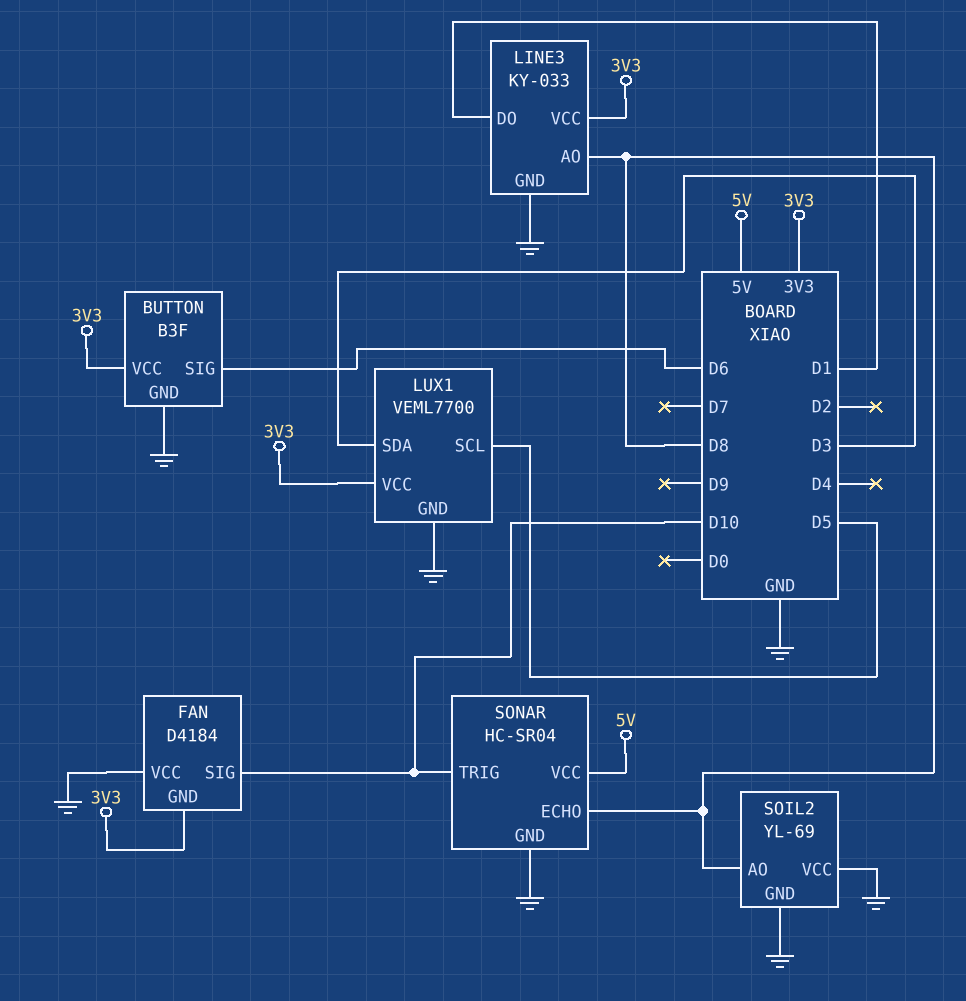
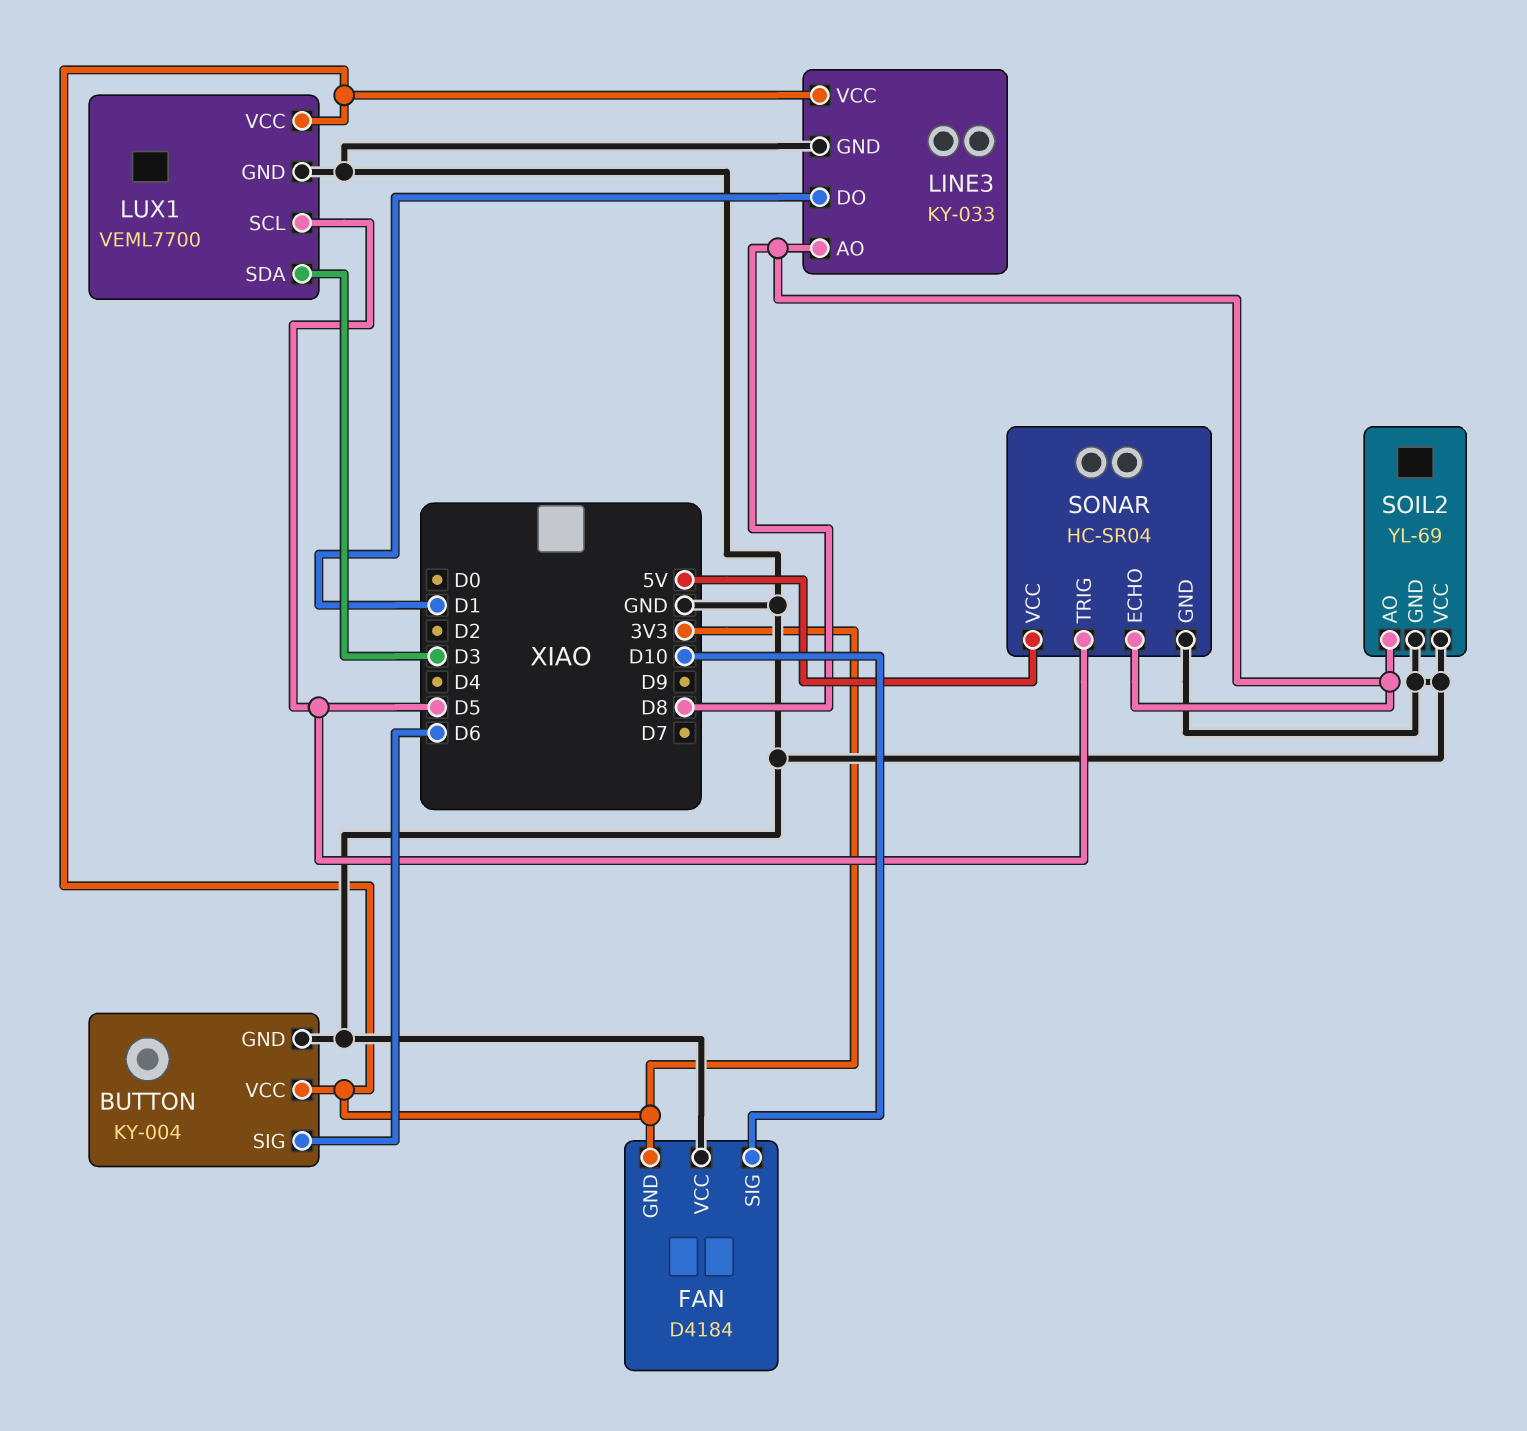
BUTTON: B3F -> KY-004
SONAR pin TRIG: D10 -> D5

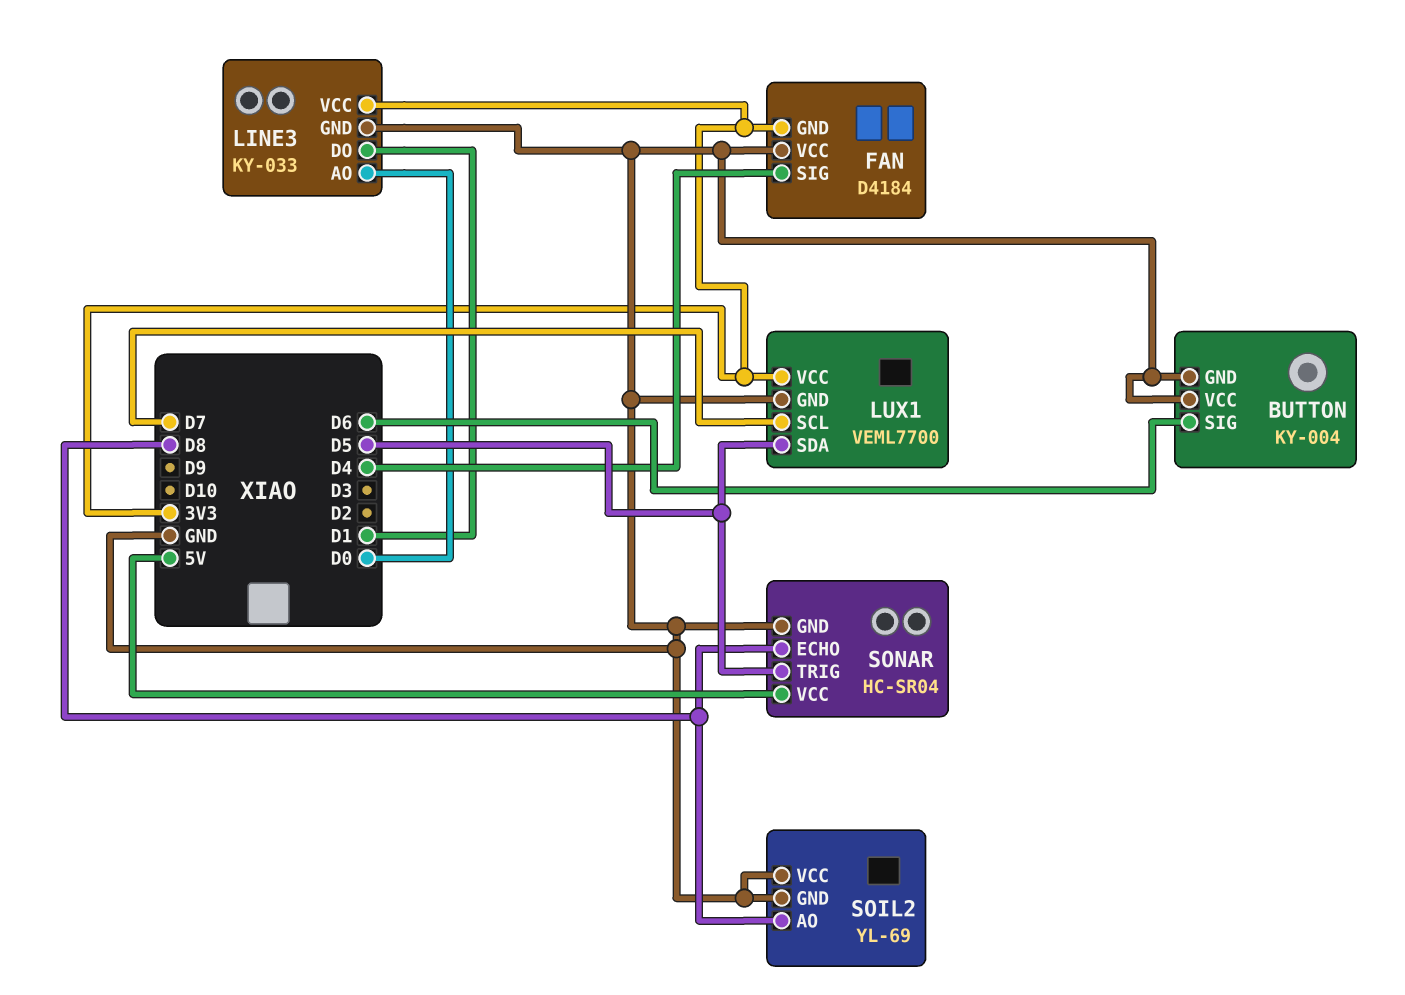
BUTTON pin VCC: 3V3 -> GND
FAN pin SIG: D10 -> D4
LINE3 pin AO: D8 -> D0
LUX1 pin SCL: D5 -> D7
LUX1 pin SDA: D3 -> D5

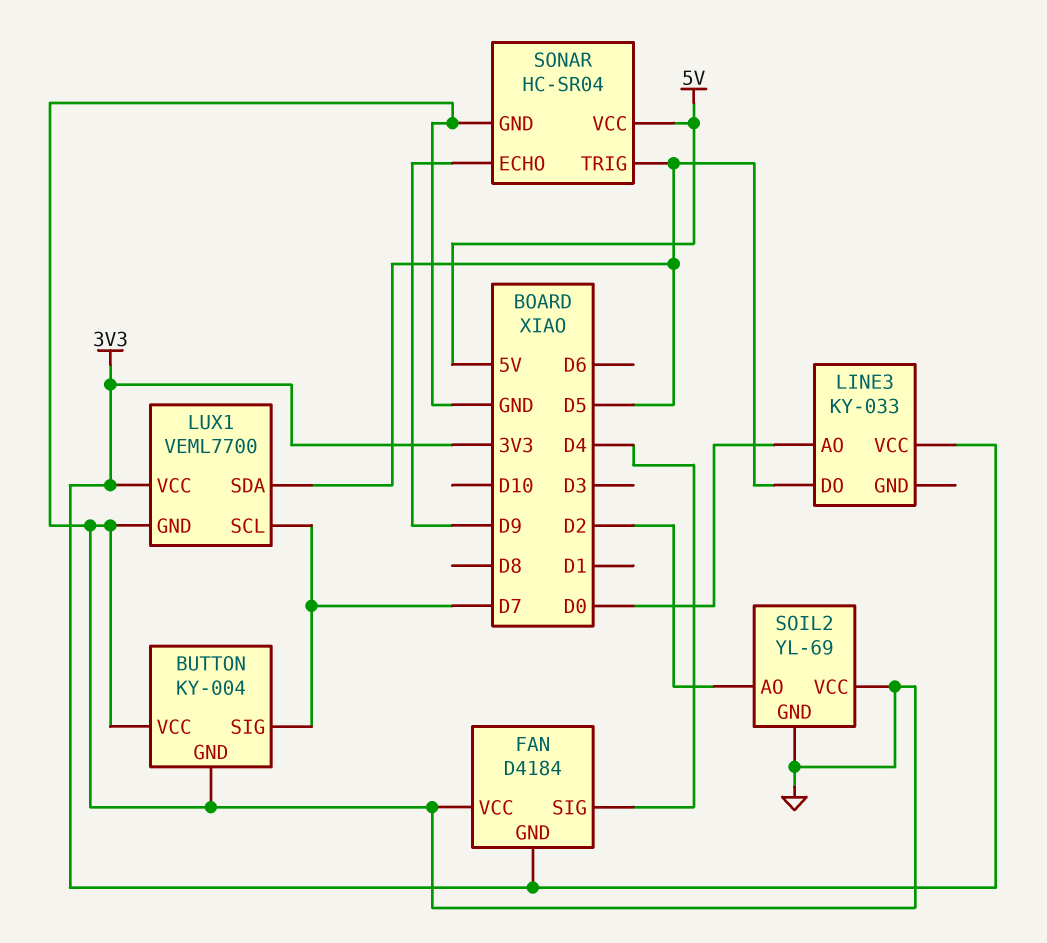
BUTTON pin SIG: D6 -> D7
LINE3 pin DO: D1 -> D5
LINE3 pin GND: GND -> none
SOIL2 pin AO: D8 -> D2
SONAR pin ECHO: D8 -> D9

